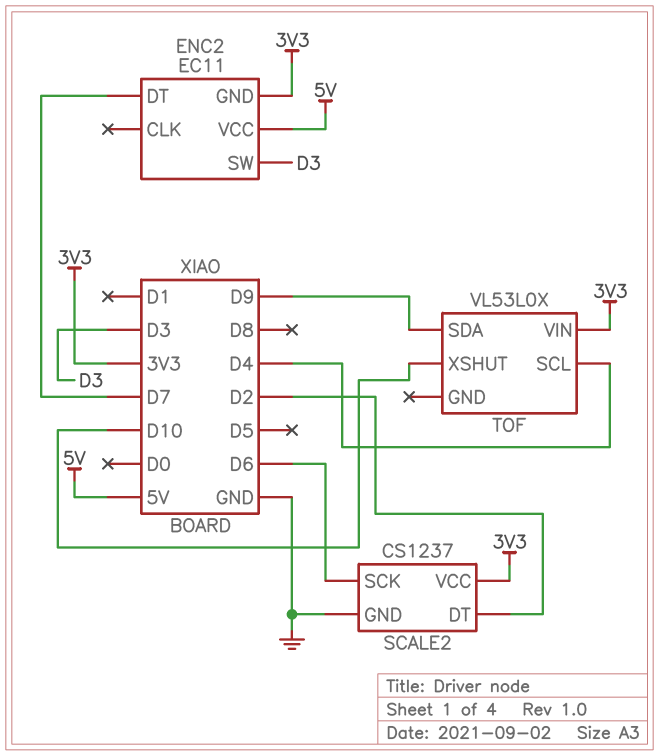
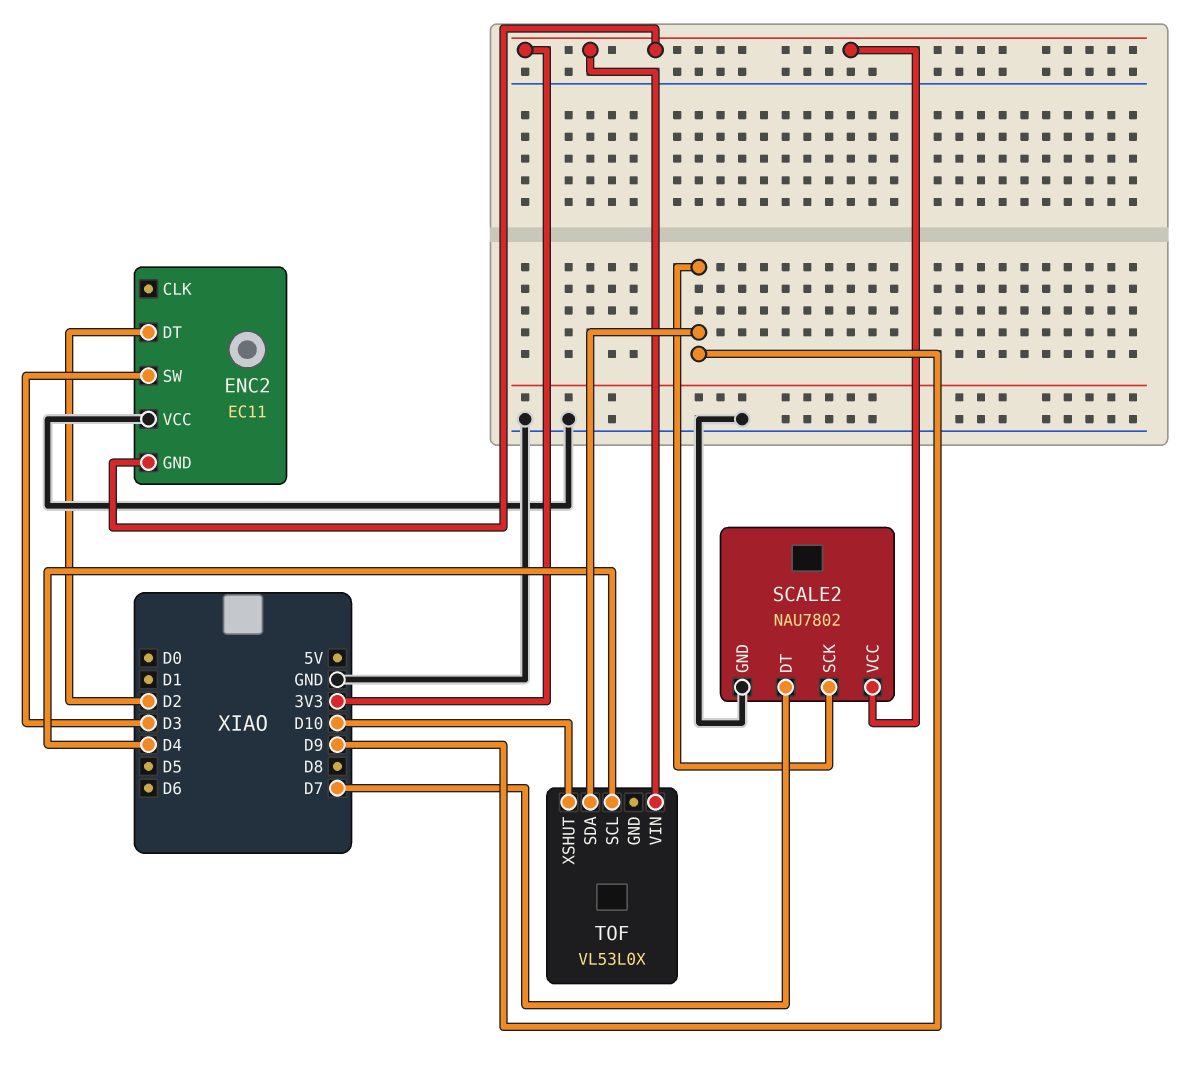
ENC2 pin DT: D7 -> D2
ENC2 pin VCC: 5V -> GND
SCALE2: CS1237 -> NAU7802
SCALE2 pin DT: D2 -> D7
SCALE2 pin SCK: D6 -> D9

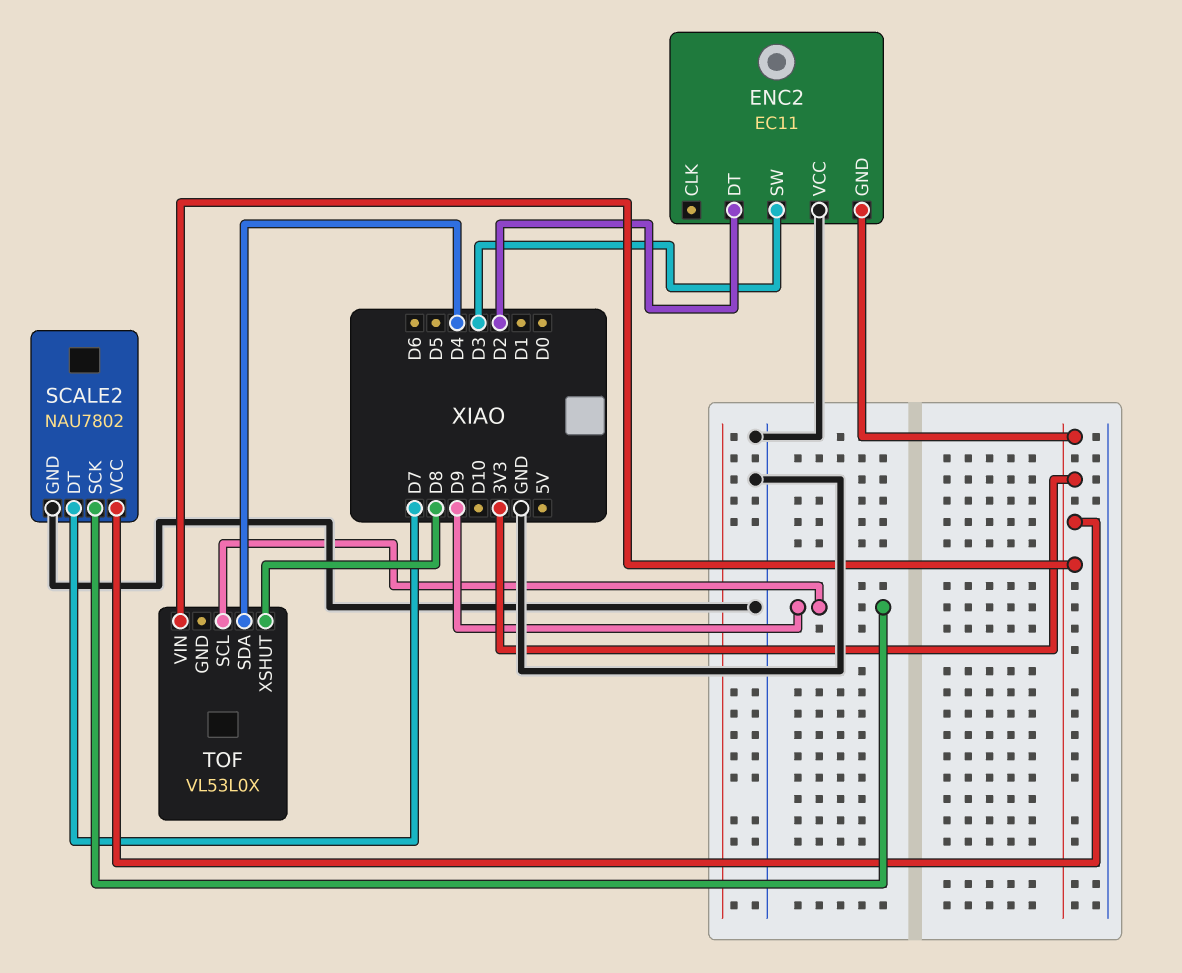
TOF pin SCL: D4 -> D9
TOF pin SDA: D9 -> D4
TOF pin XSHUT: D10 -> D8

